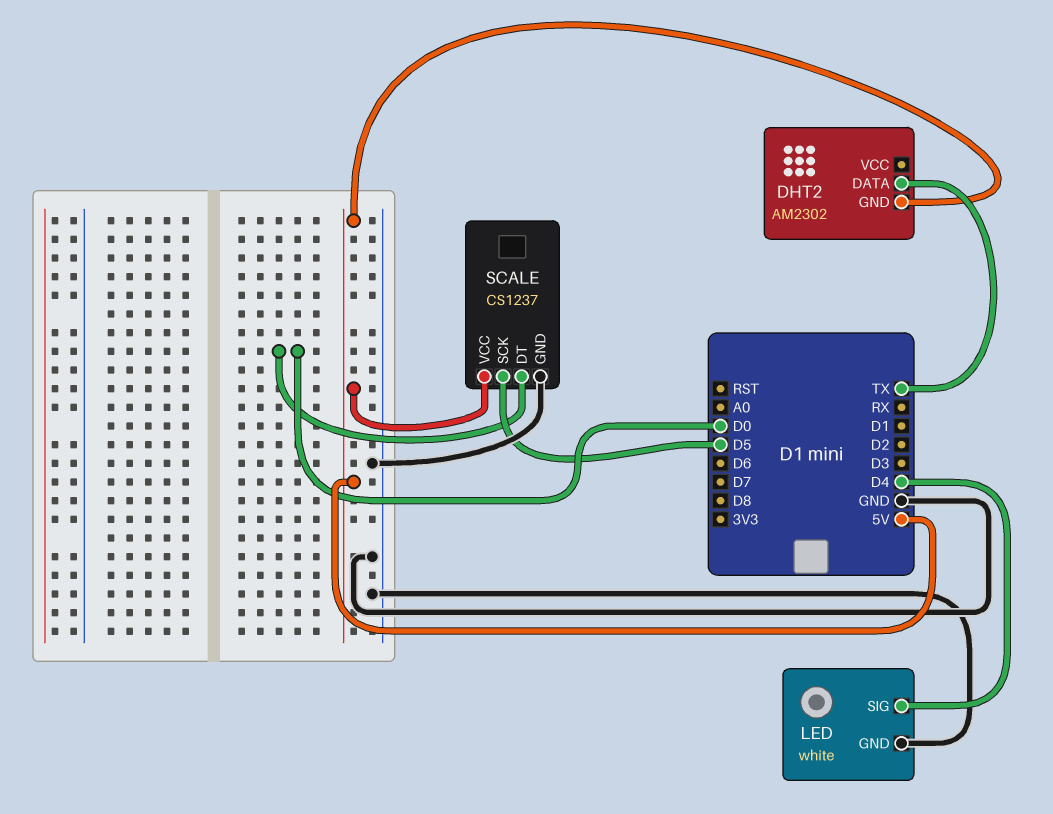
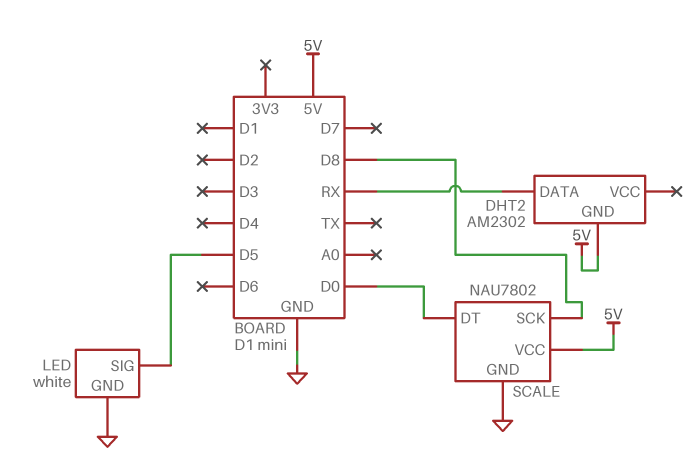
DHT2 pin DATA: TX -> RX
LED pin SIG: D4 -> D5
SCALE: CS1237 -> NAU7802
SCALE pin SCK: D5 -> D8

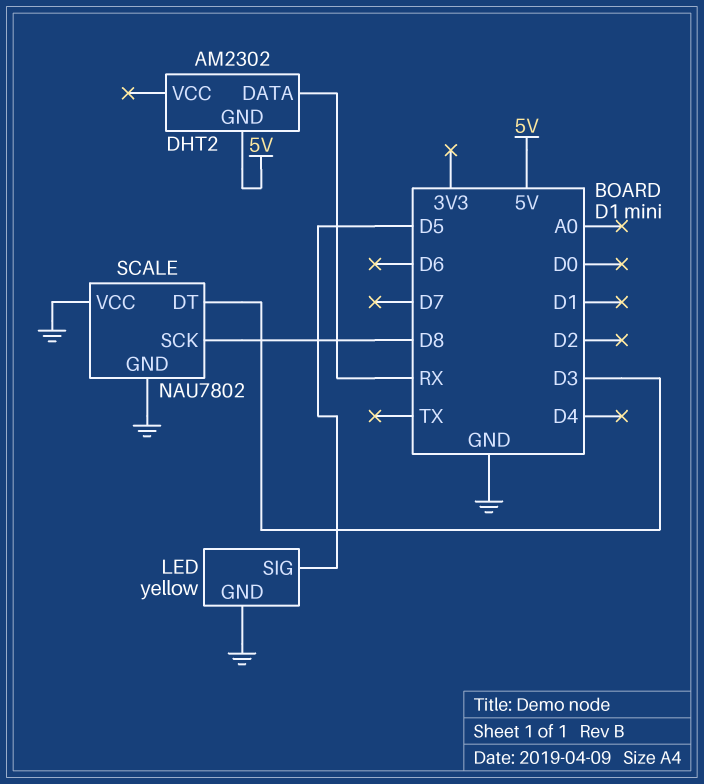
LED: white -> yellow
SCALE pin DT: D0 -> D3
SCALE pin VCC: 5V -> GND

